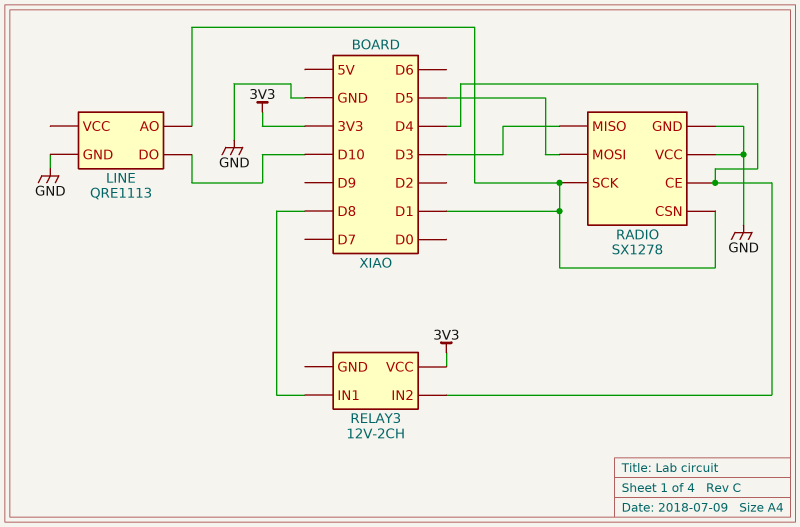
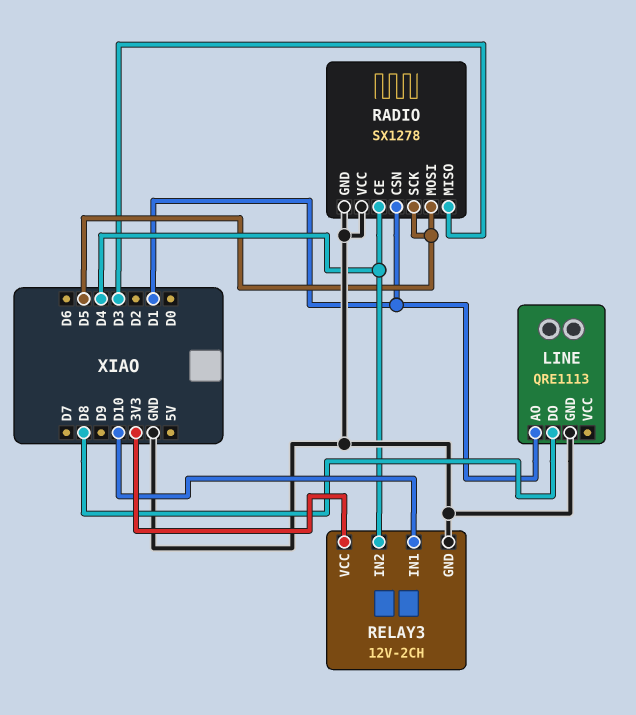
LINE pin DO: D10 -> D8
RADIO pin SCK: D1 -> D5
RELAY3 pin GND: none -> GND
RELAY3 pin IN1: D8 -> D10

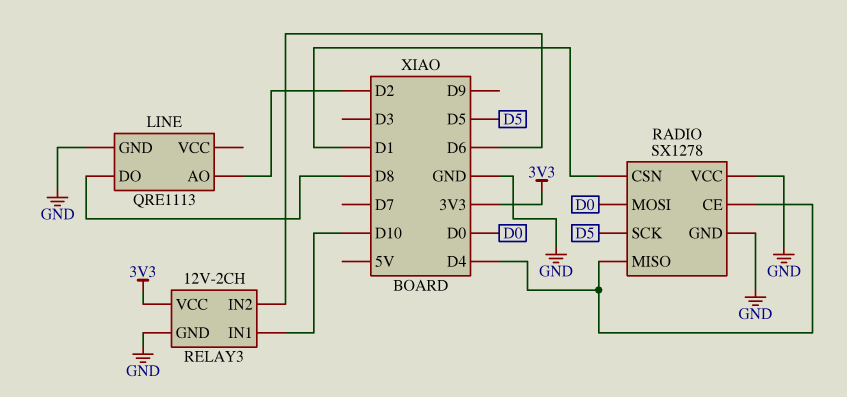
LINE pin AO: D1 -> D2
RADIO pin MISO: D3 -> D4
RADIO pin MOSI: D5 -> D0
RELAY3 pin IN2: D4 -> D6

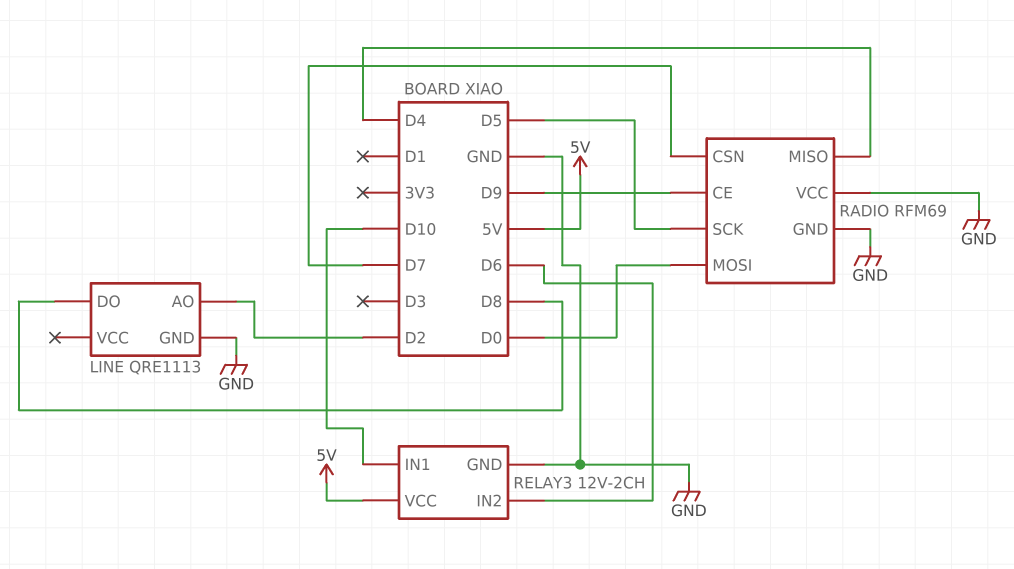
RADIO: SX1278 -> RFM69
RADIO pin CE: D4 -> D9
RADIO pin CSN: D1 -> D7
RELAY3 pin VCC: 3V3 -> 5V

